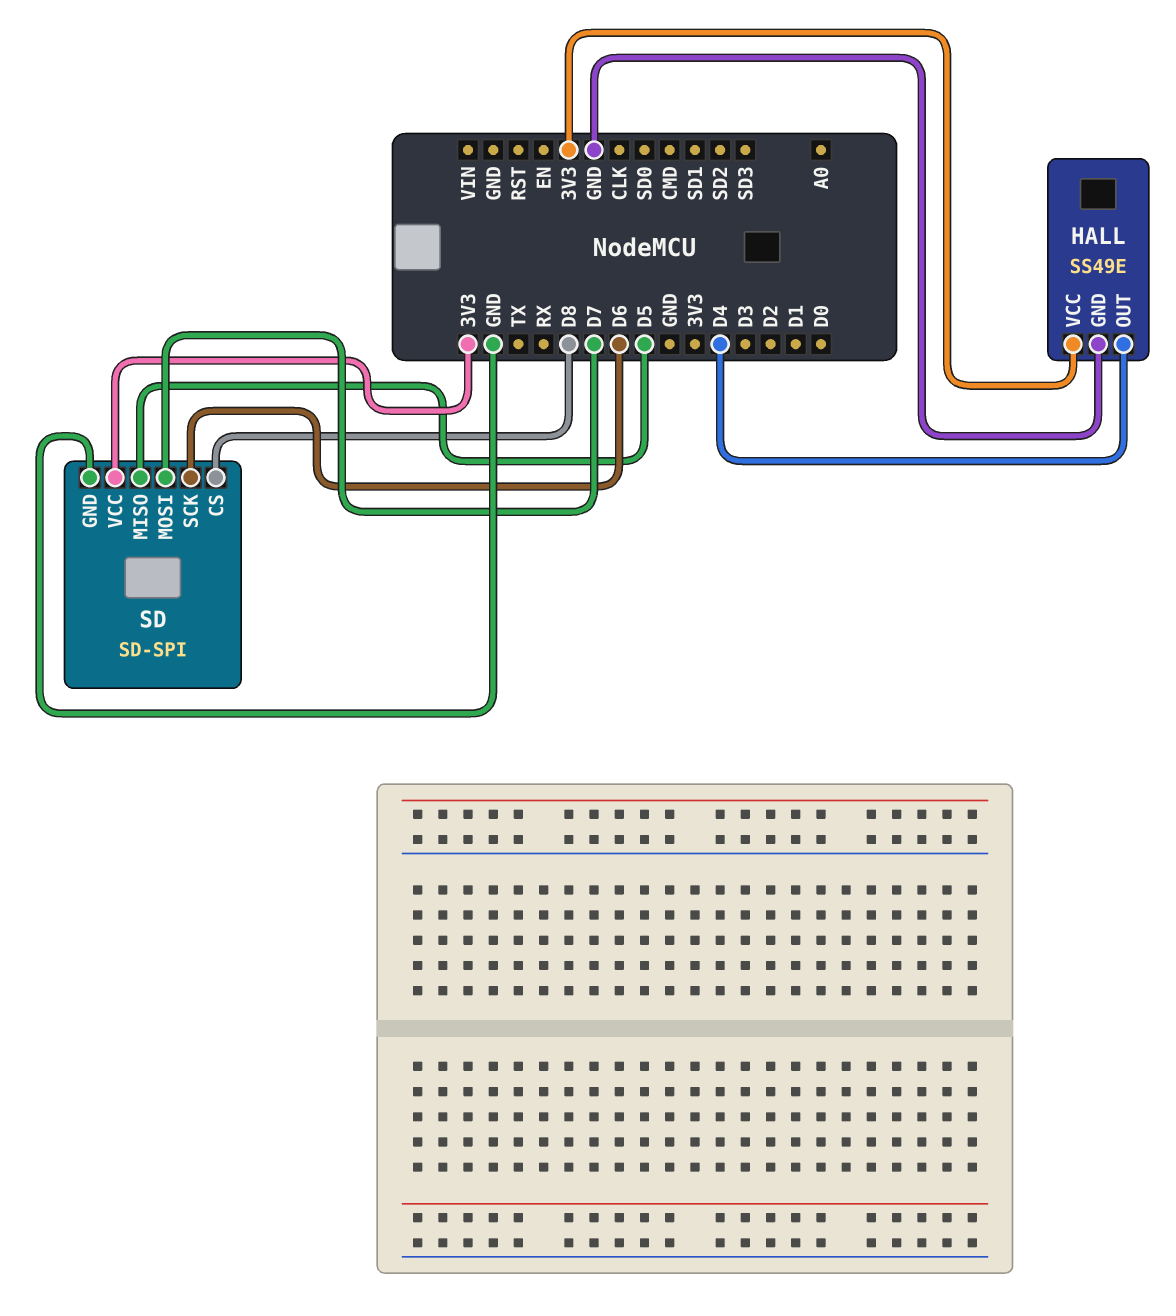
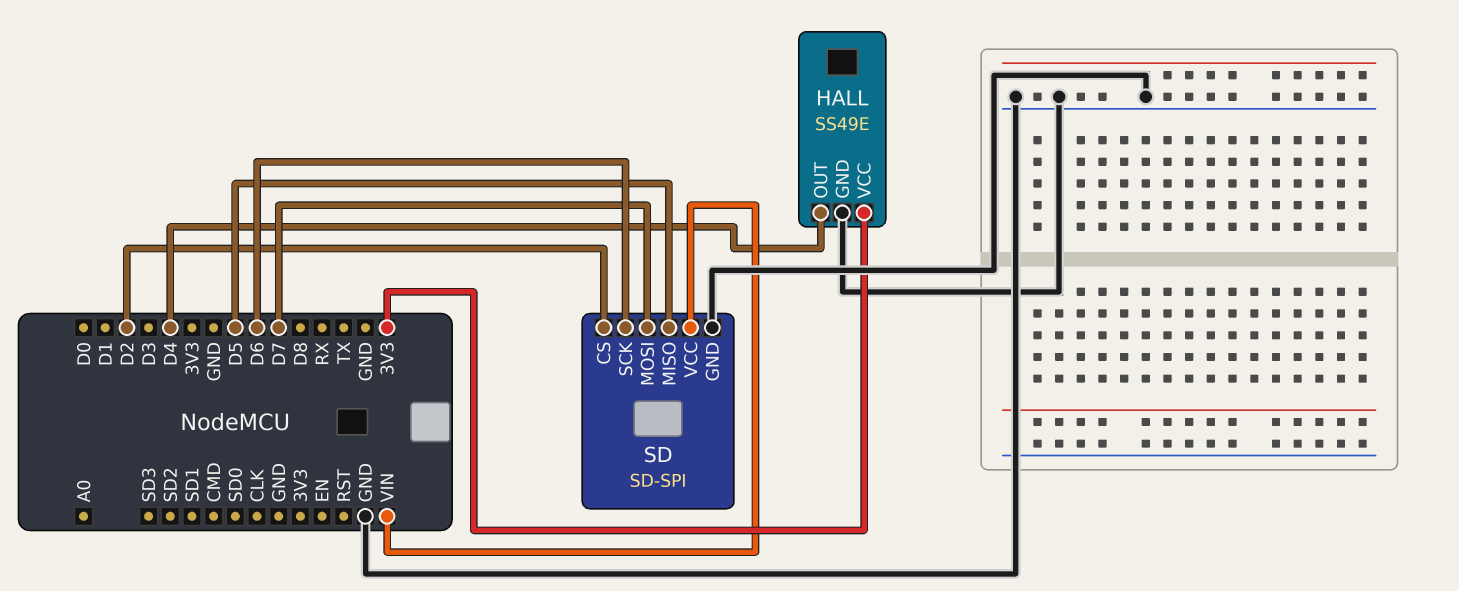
SD pin CS: D8 -> D2
SD pin VCC: 3V3 -> VIN

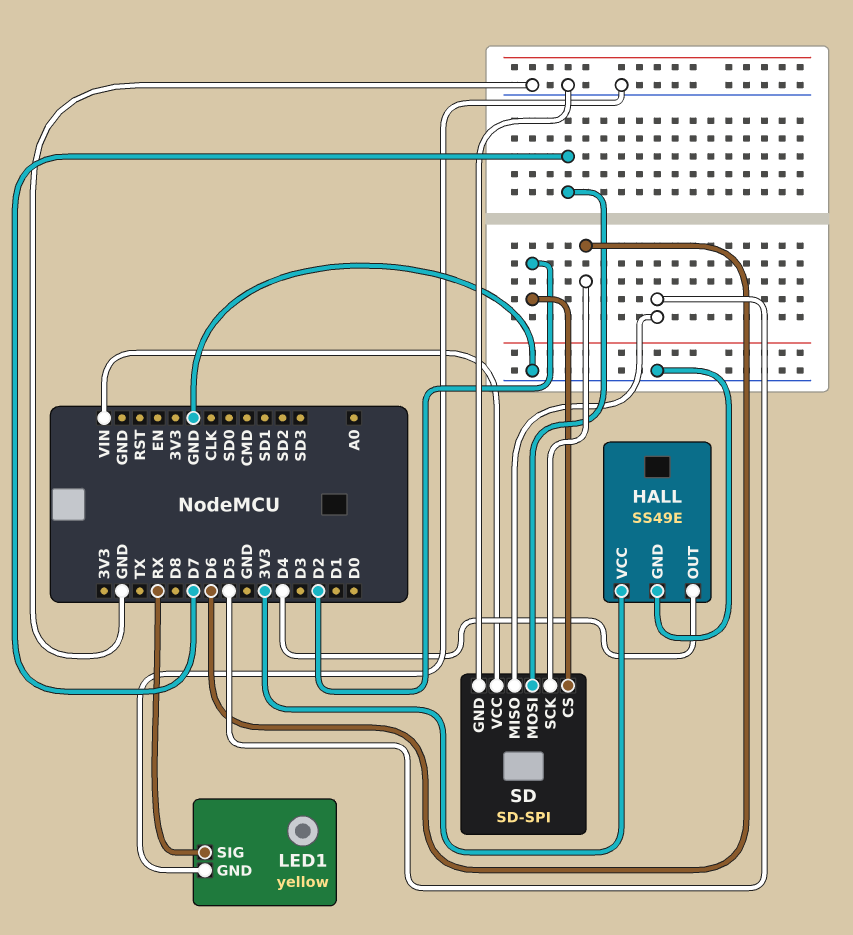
LED1: none -> yellow
LED1 pin GND: none -> GND
LED1 pin SIG: none -> RX

